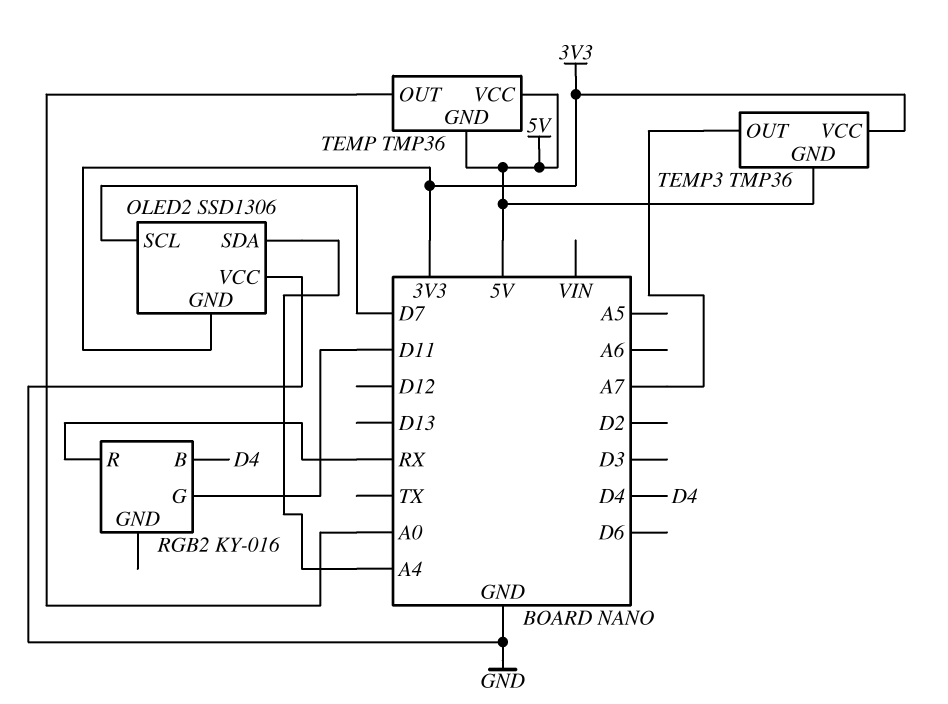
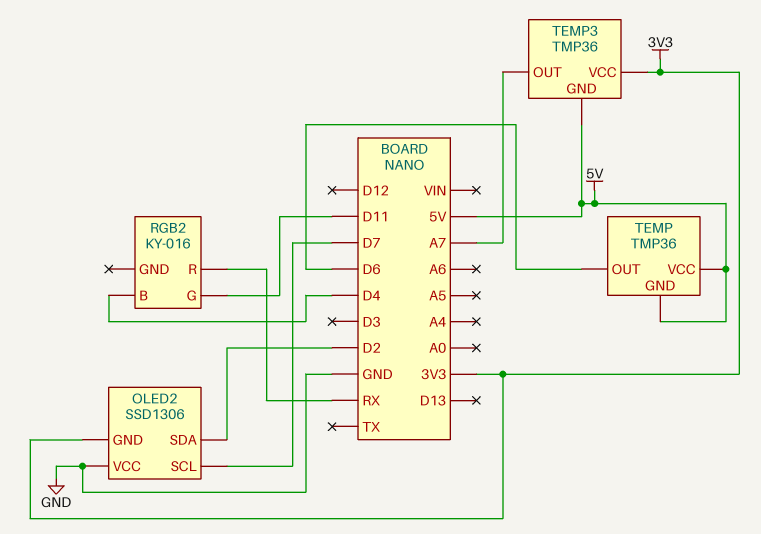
OLED2 pin SDA: A4 -> D2
TEMP pin OUT: A0 -> D6

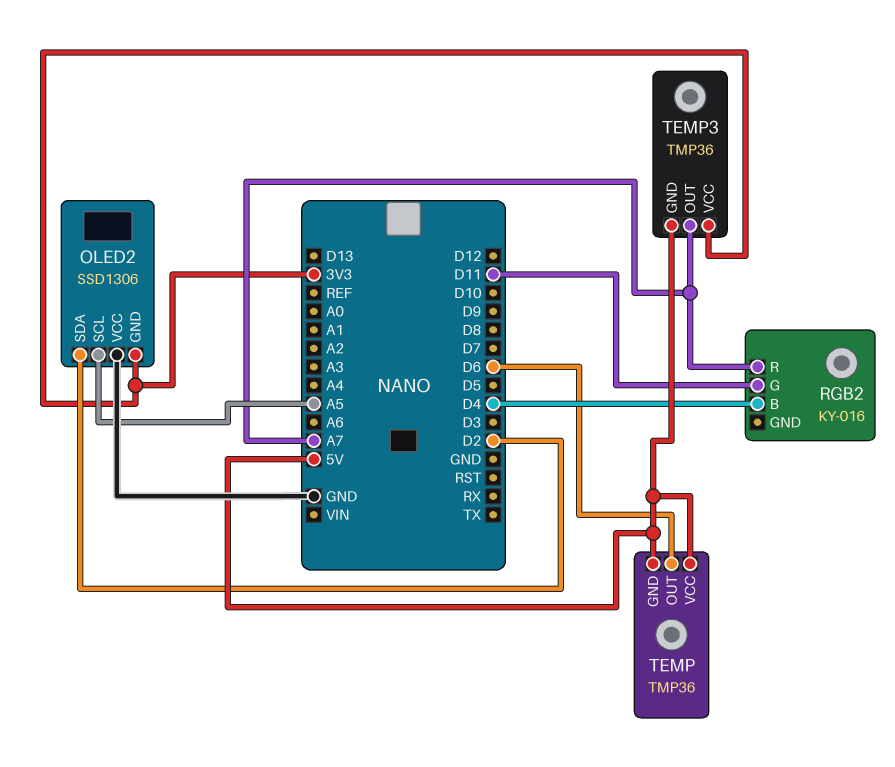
OLED2 pin SCL: D7 -> A5
RGB2 pin R: RX -> A7

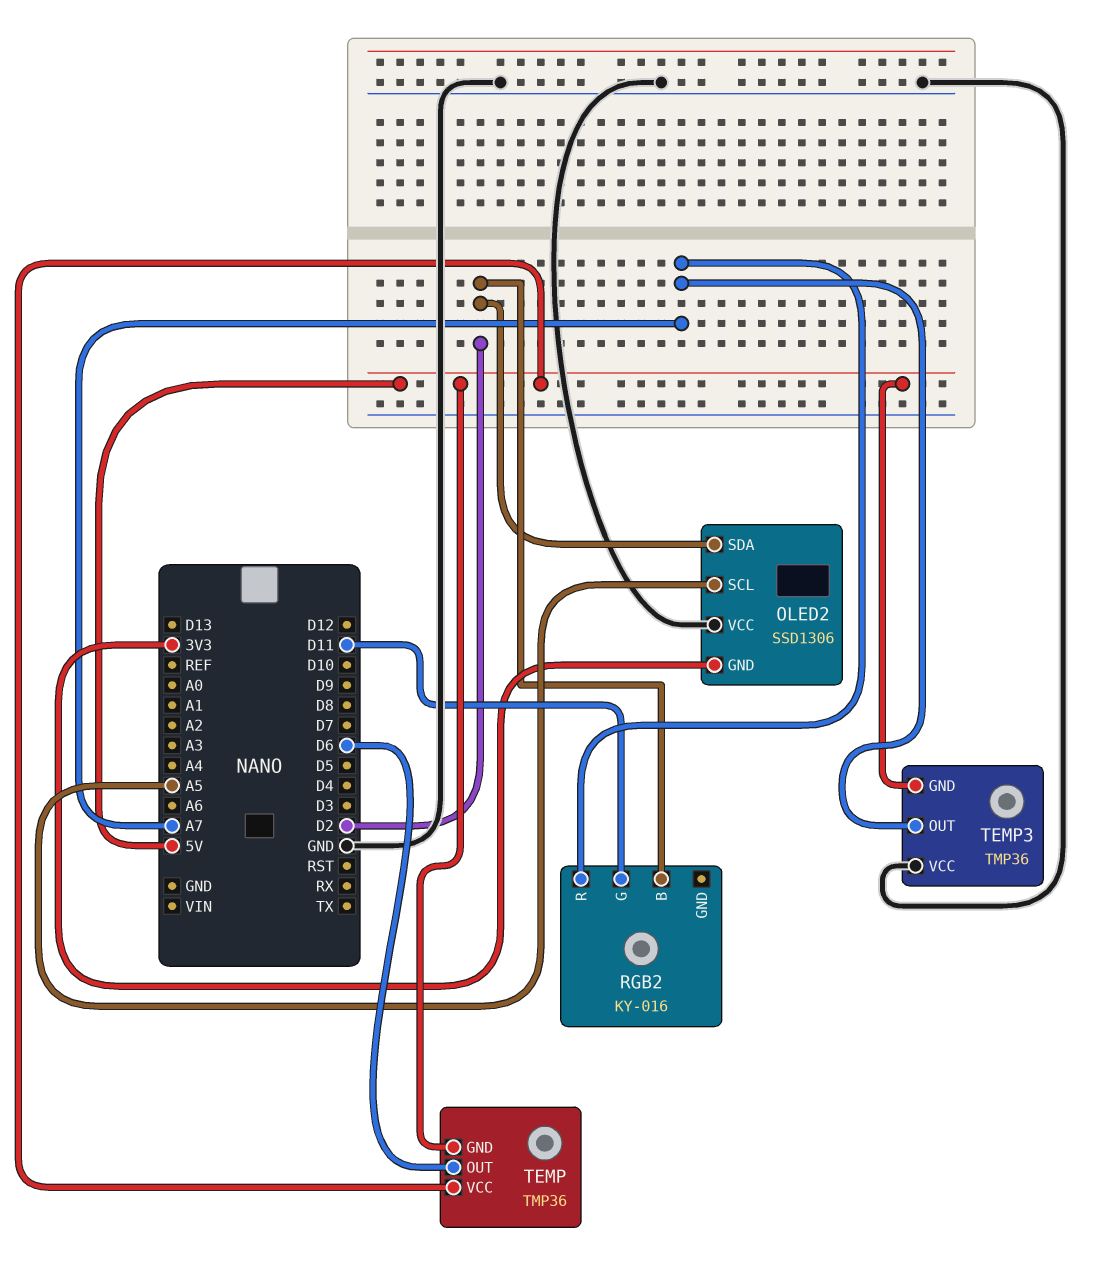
RGB2 pin B: D4 -> D2
TEMP3 pin VCC: 3V3 -> GND

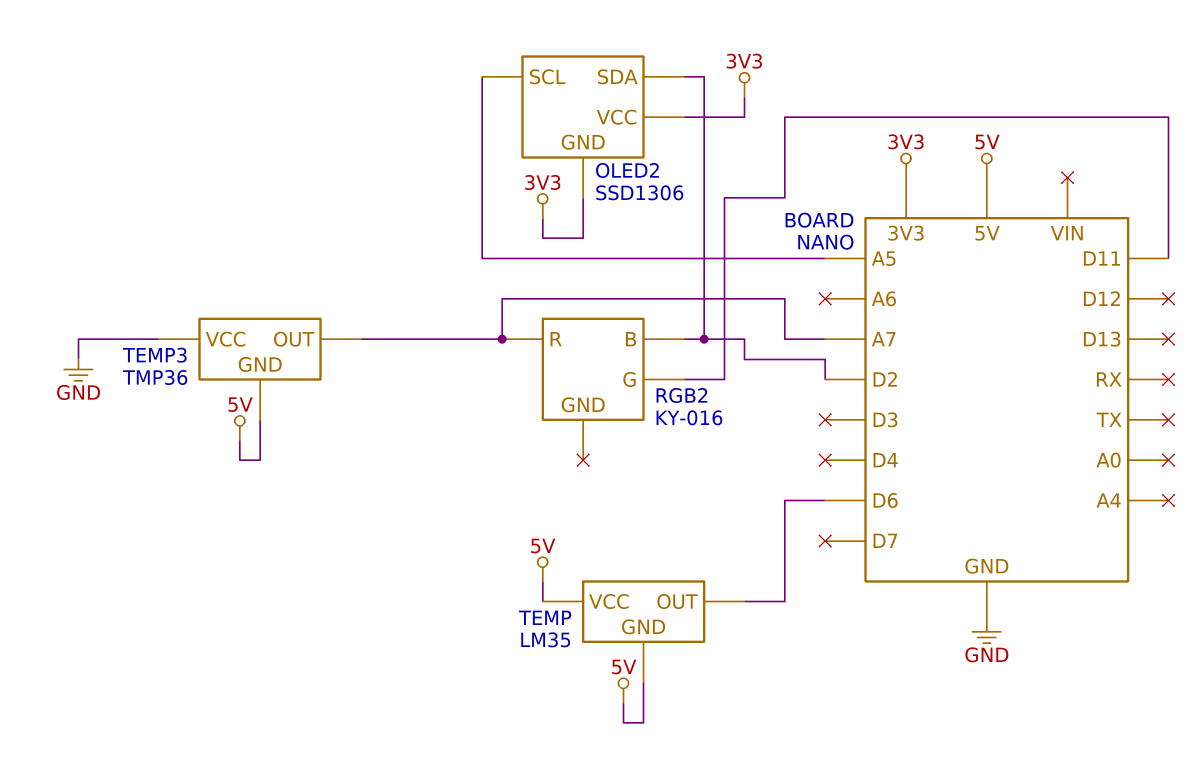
OLED2 pin VCC: GND -> 3V3
TEMP: TMP36 -> LM35

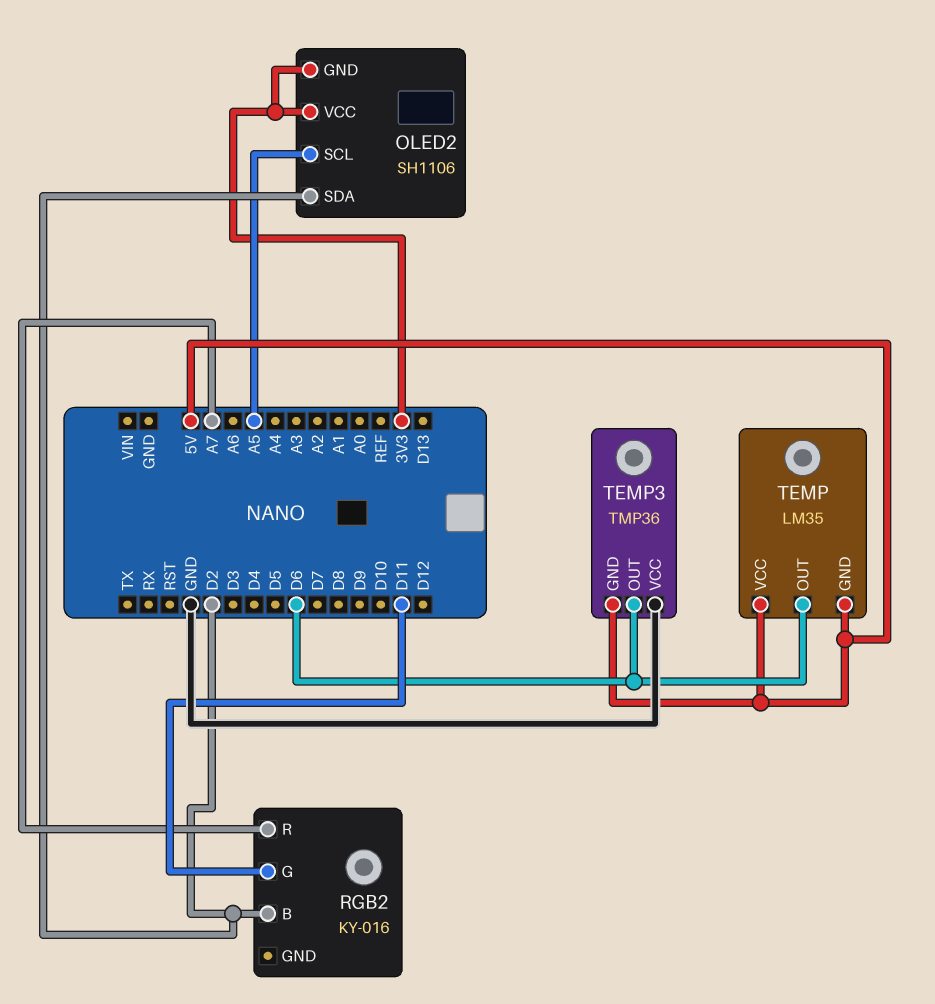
OLED2: SSD1306 -> SH1106
TEMP3 pin OUT: A7 -> D6

